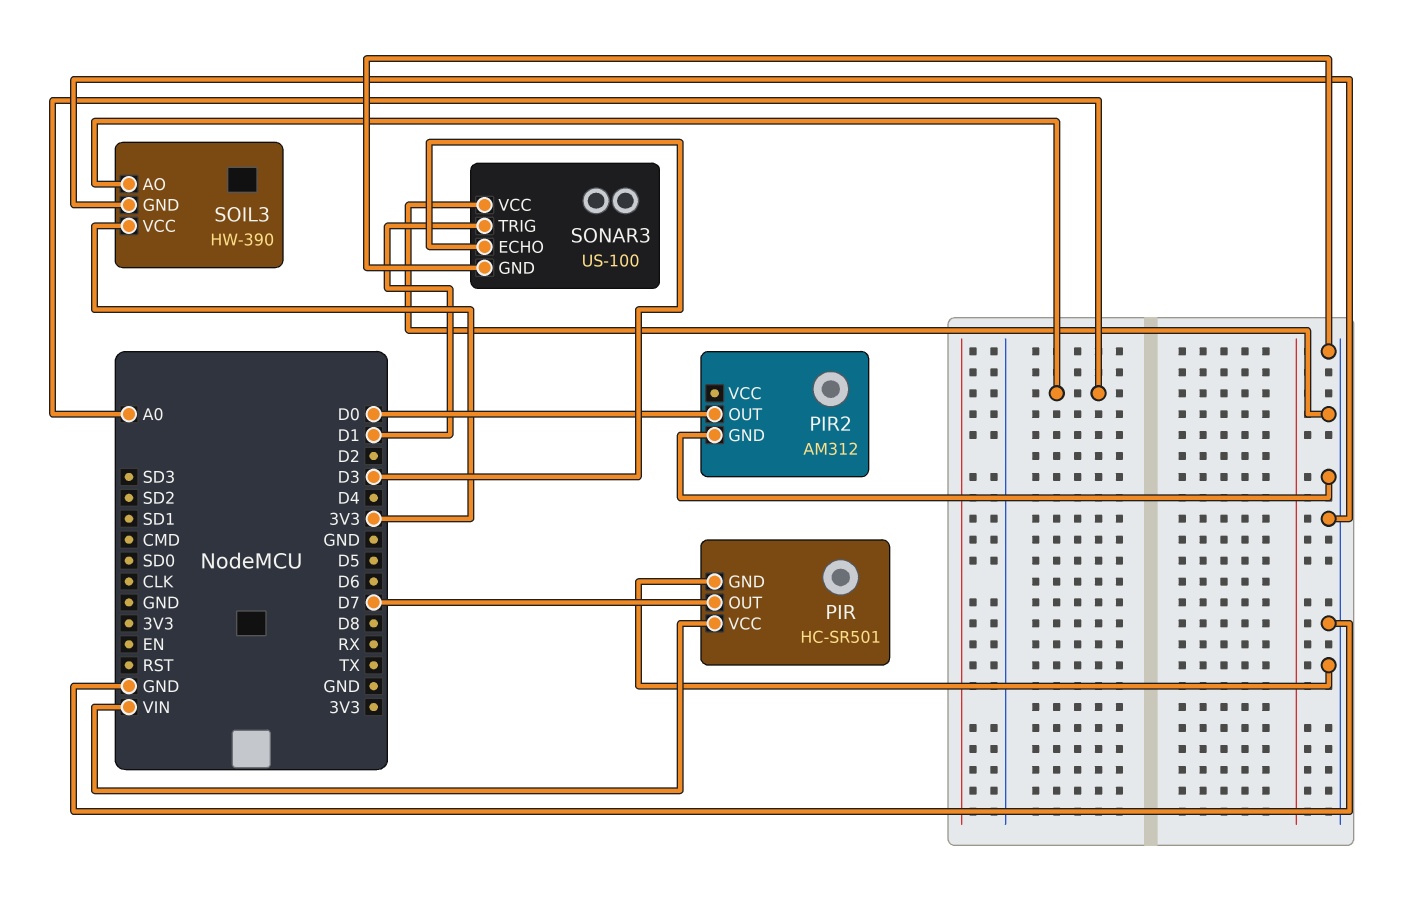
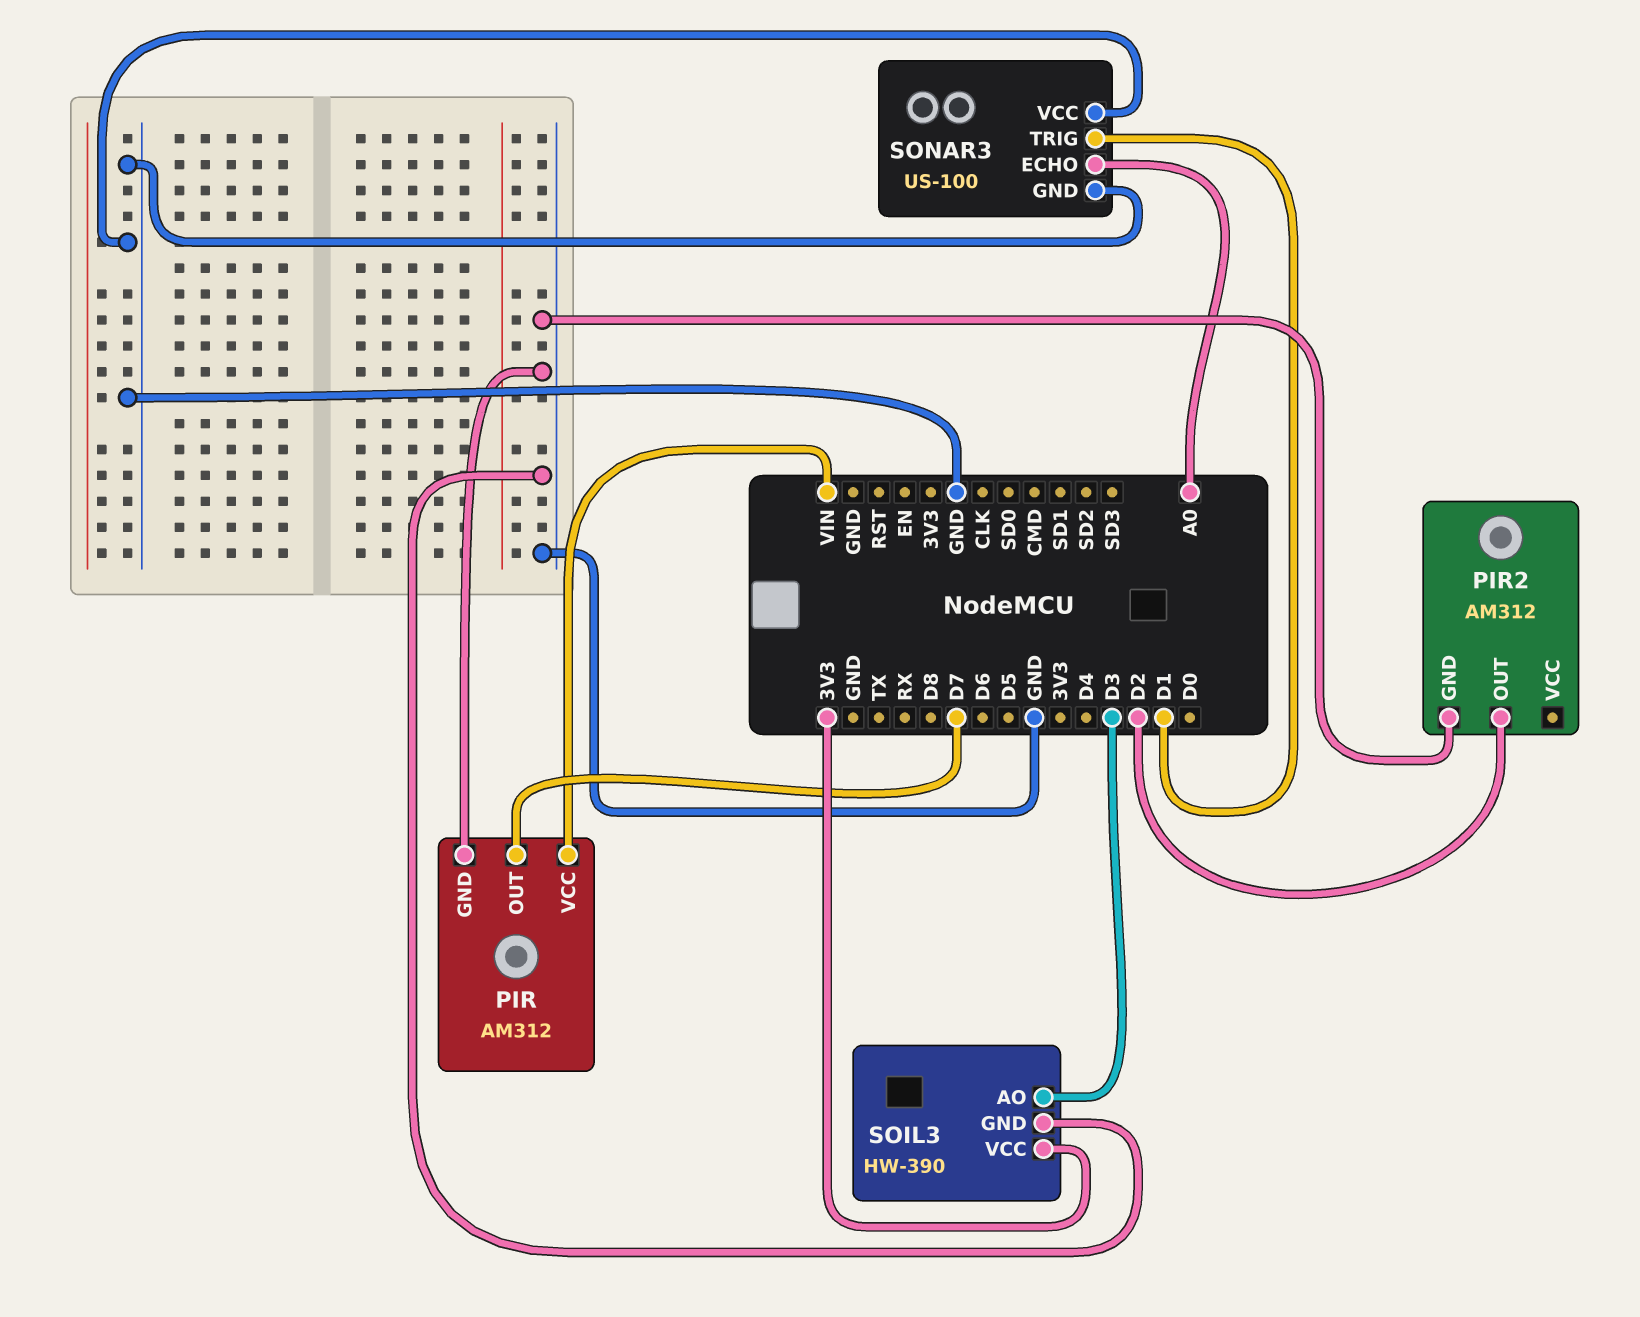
PIR: HC-SR501 -> AM312
PIR2 pin OUT: D0 -> D2
SOIL3 pin AO: A0 -> D3
SONAR3 pin ECHO: D3 -> A0

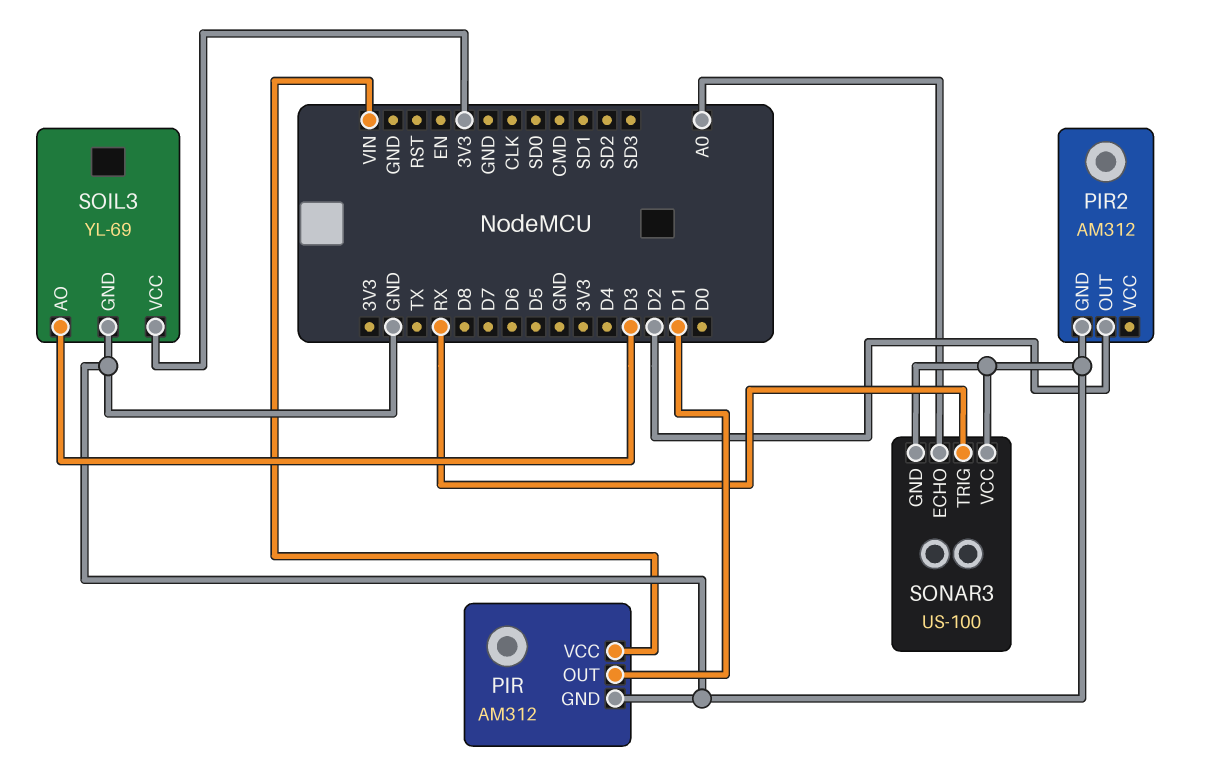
PIR pin OUT: D7 -> D1
SOIL3: HW-390 -> YL-69
SONAR3 pin TRIG: D1 -> RX

